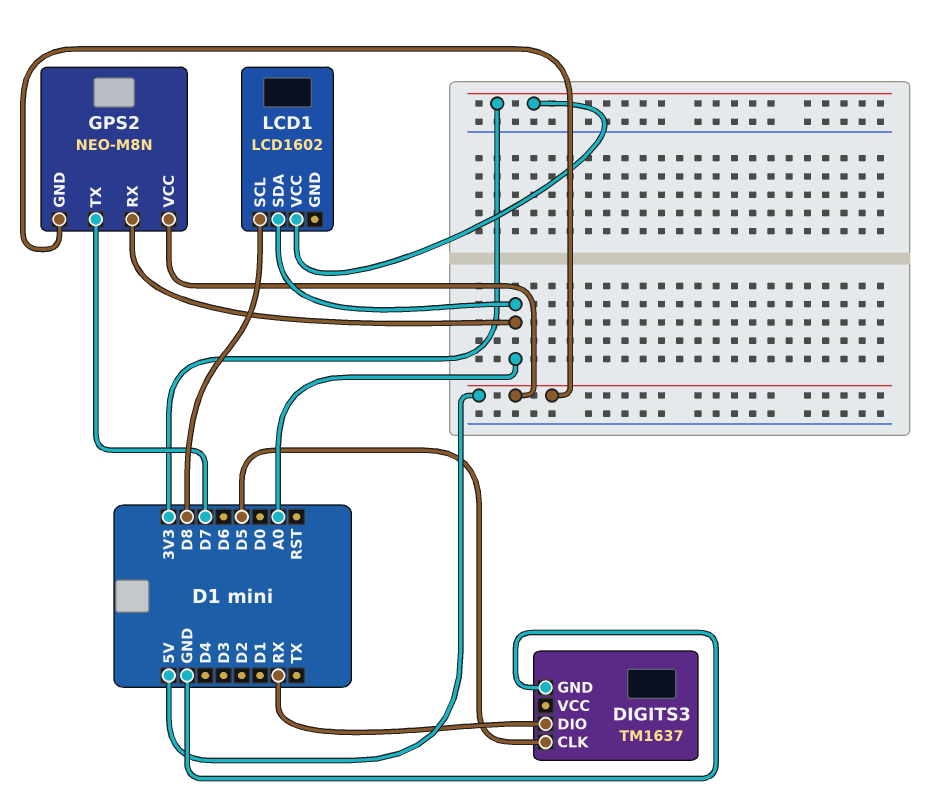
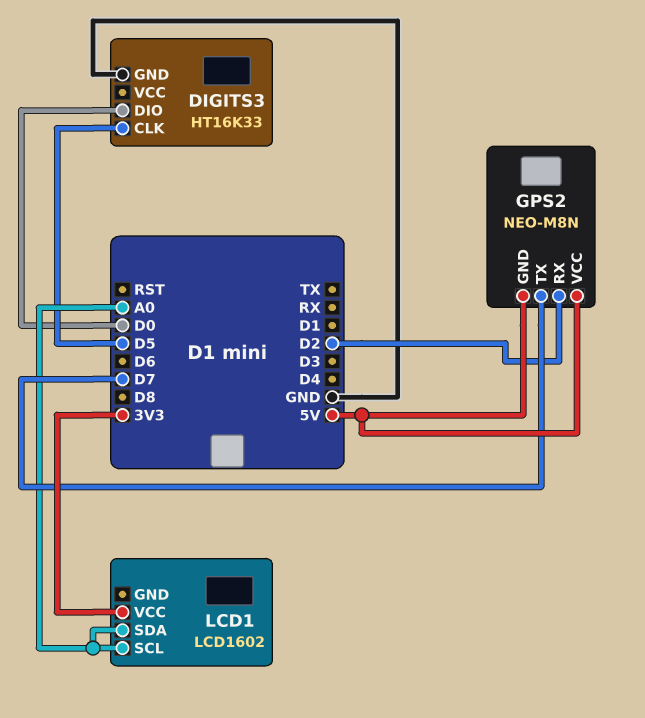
DIGITS3: TM1637 -> HT16K33
DIGITS3 pin DIO: RX -> D0
GPS2 pin RX: A0 -> D2
LCD1 pin SCL: D8 -> A0

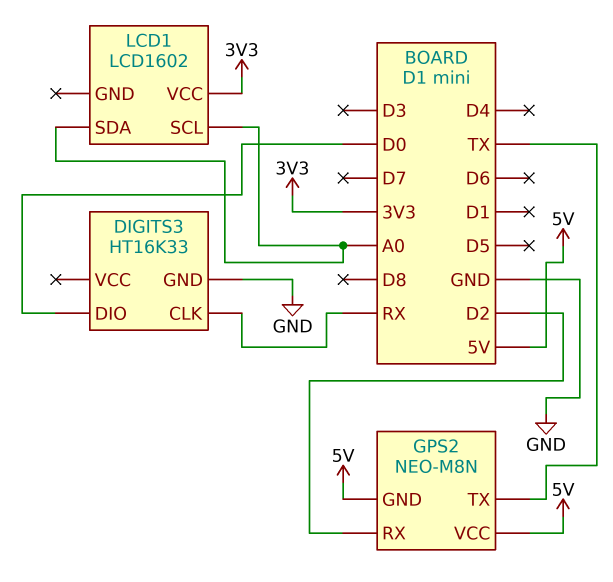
DIGITS3 pin CLK: D5 -> RX
GPS2 pin TX: D7 -> TX

